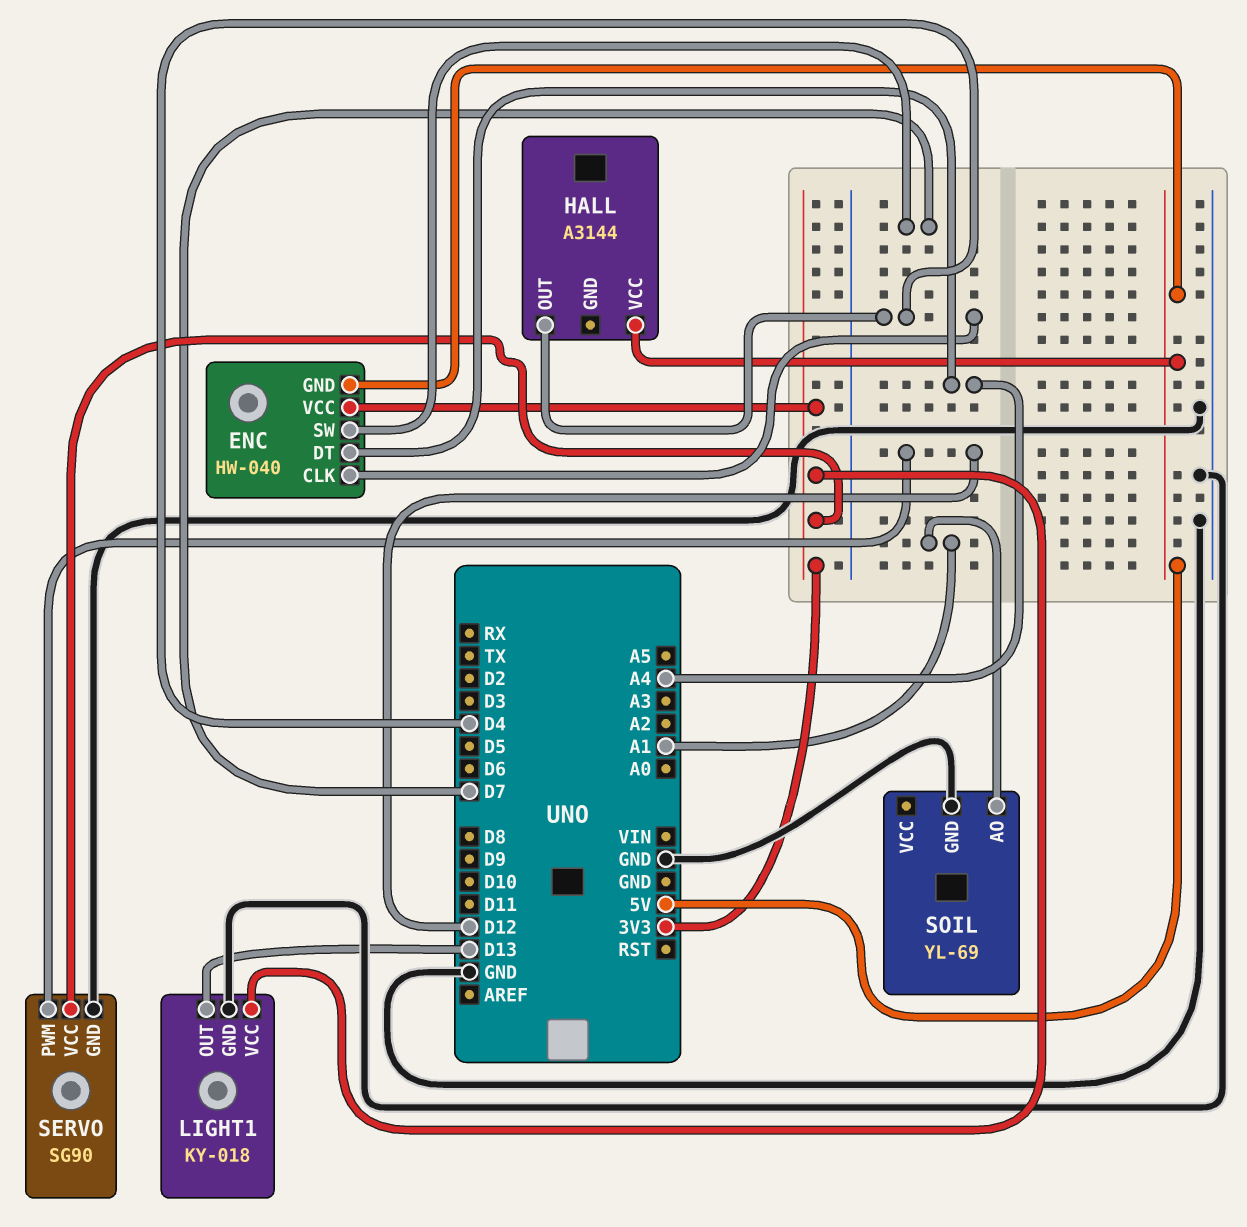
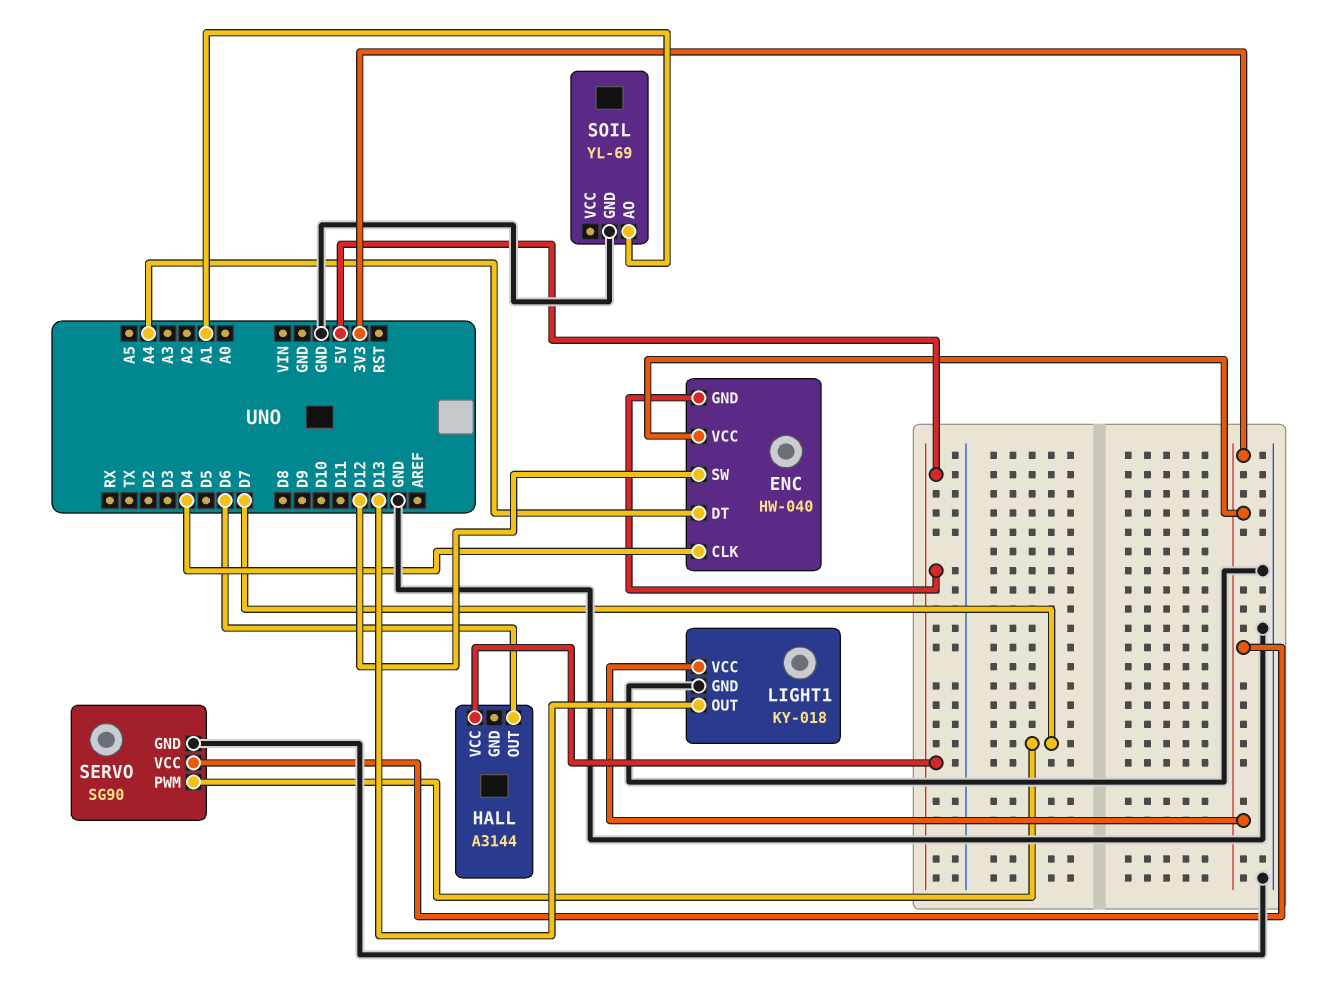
ENC pin SW: D7 -> D12
HALL pin OUT: D4 -> D6
SERVO pin PWM: D12 -> D7

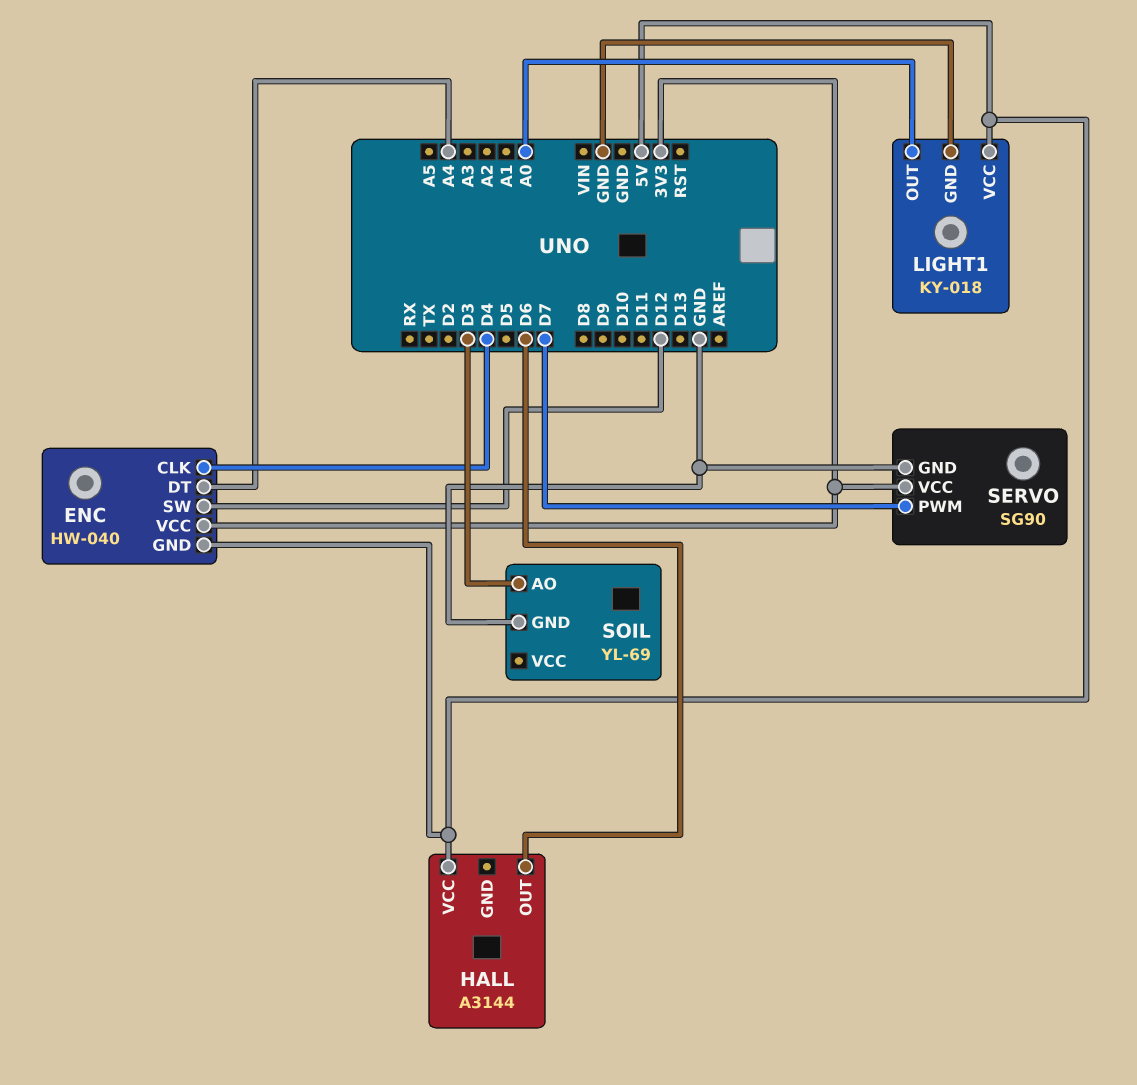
LIGHT1 pin OUT: D13 -> A0
LIGHT1 pin VCC: 3V3 -> 5V
SOIL pin AO: A1 -> D3

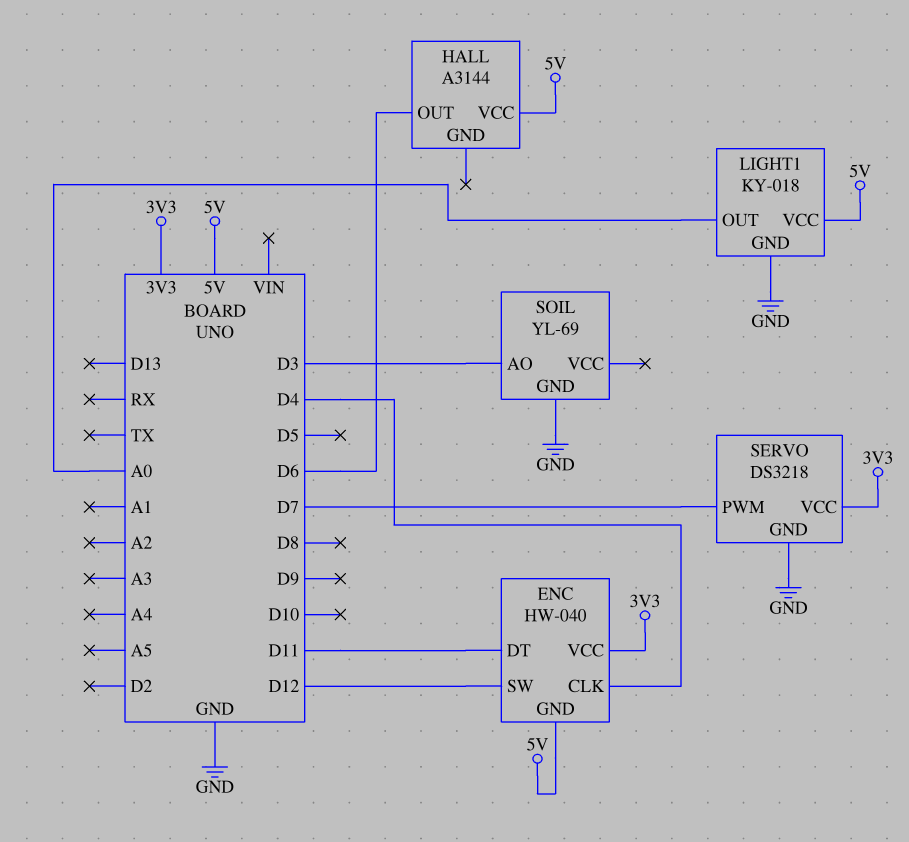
ENC pin DT: A4 -> D11
SERVO: SG90 -> DS3218

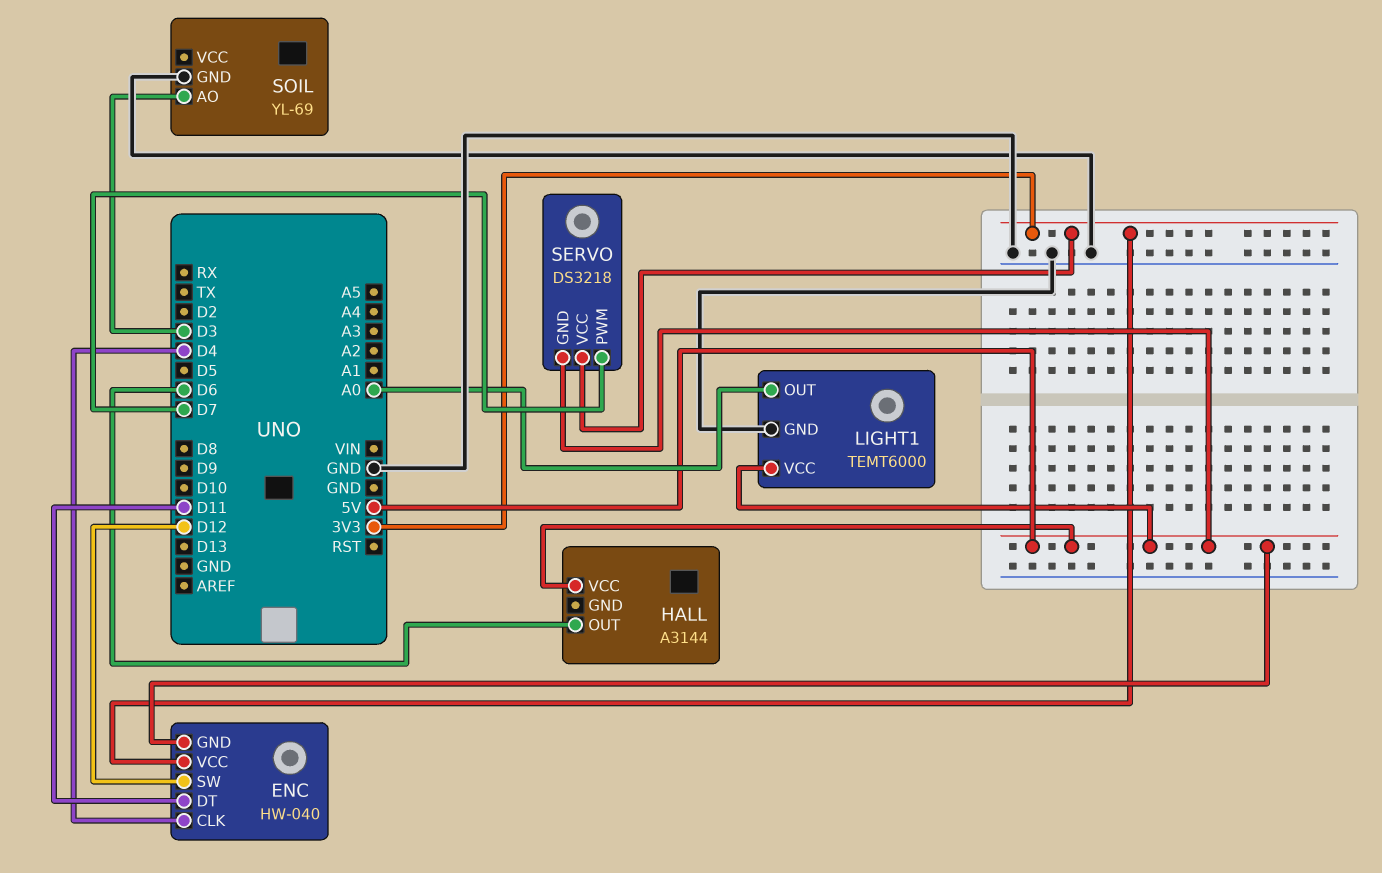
LIGHT1: KY-018 -> TEMT6000
SERVO pin GND: GND -> 5V

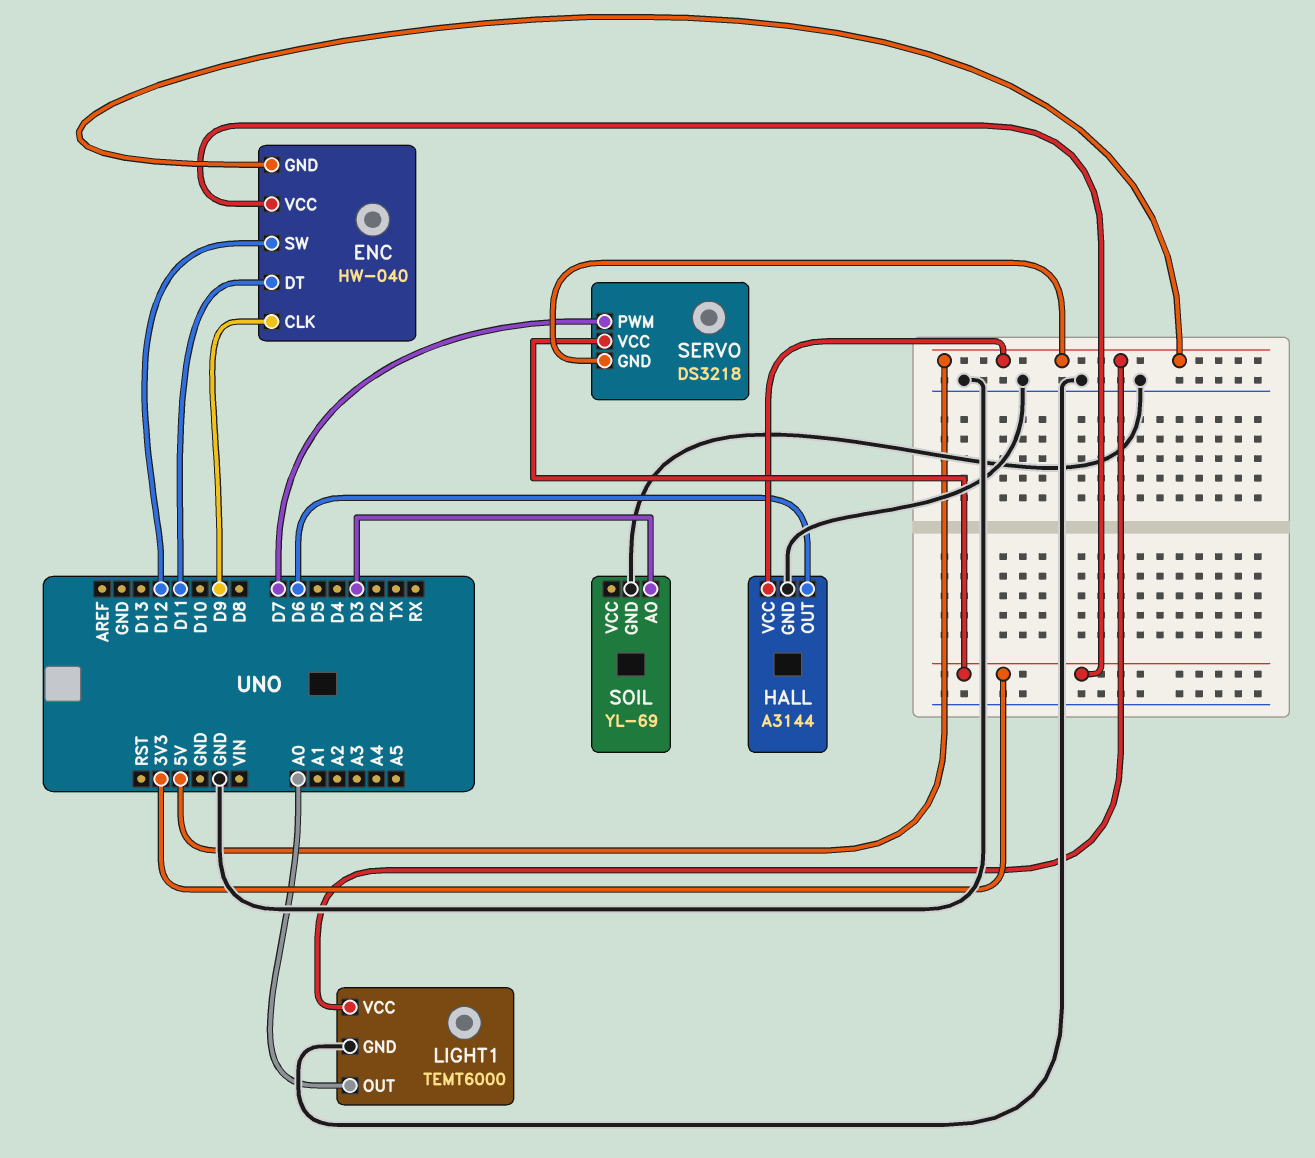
ENC pin CLK: D4 -> D9
HALL pin GND: none -> GND

